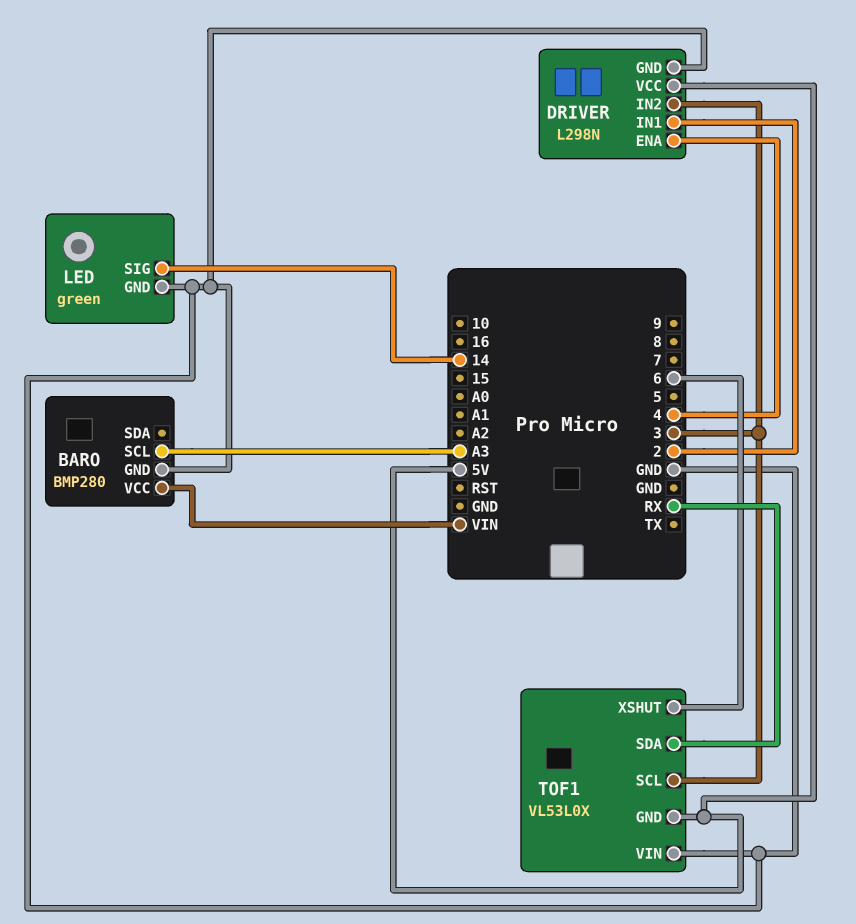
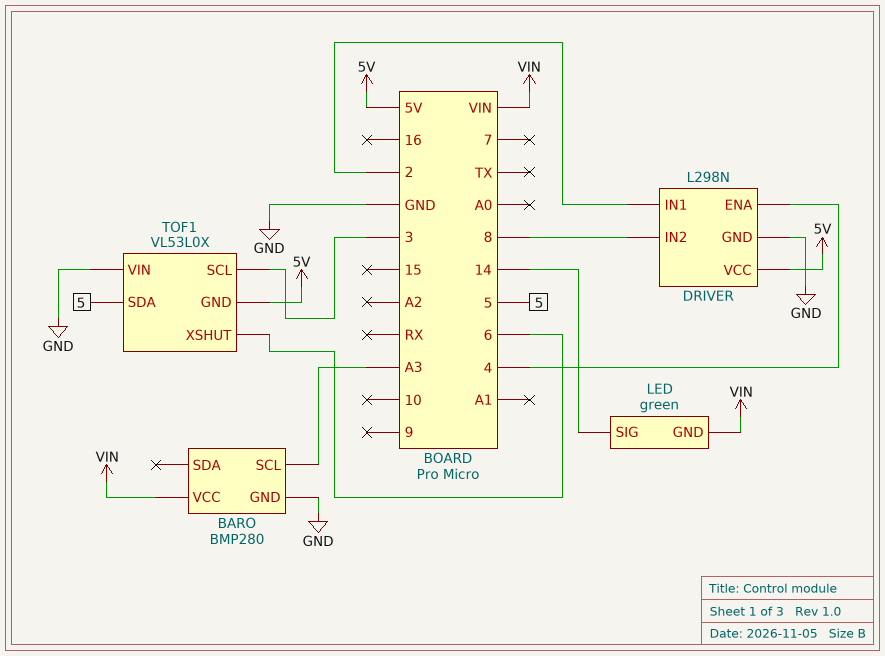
DRIVER pin IN2: 3 -> 8
LED pin GND: GND -> VIN
TOF1 pin SDA: RX -> 5

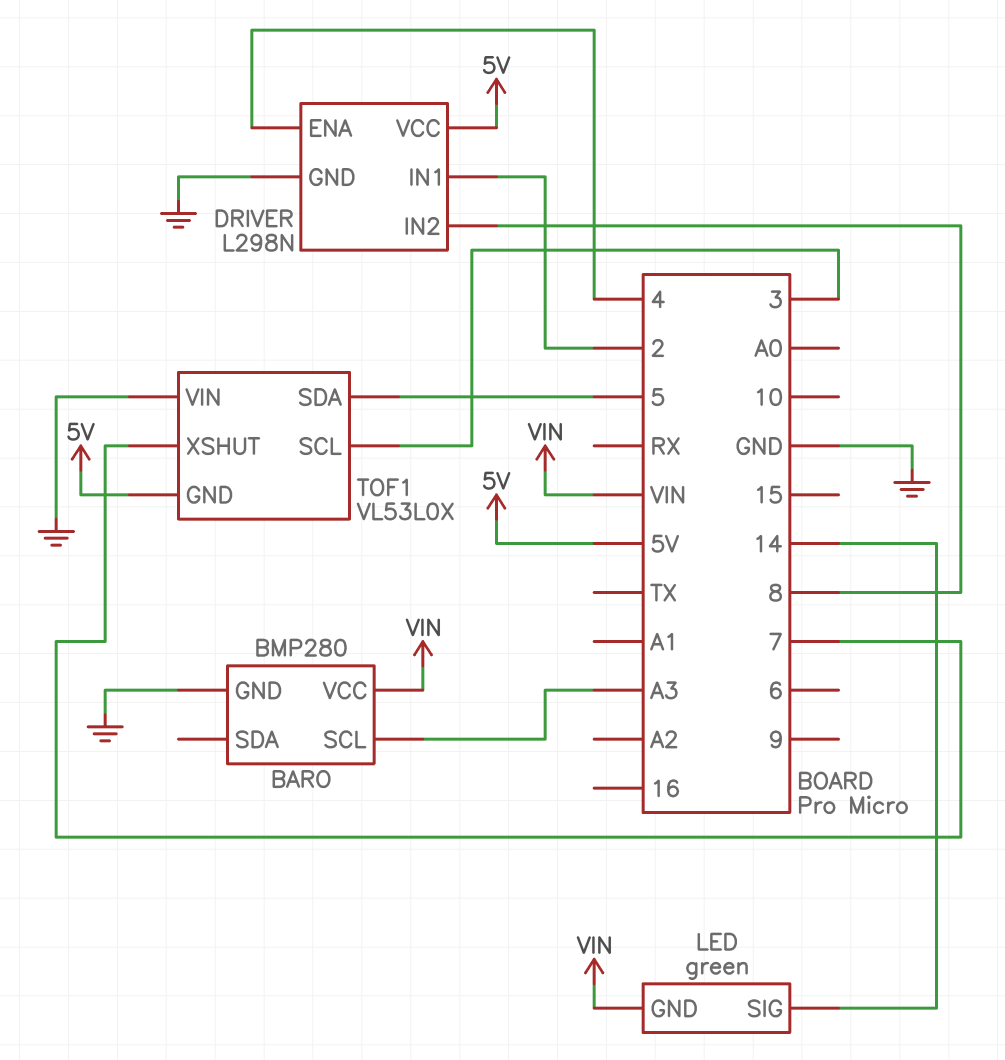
TOF1 pin XSHUT: 6 -> 7

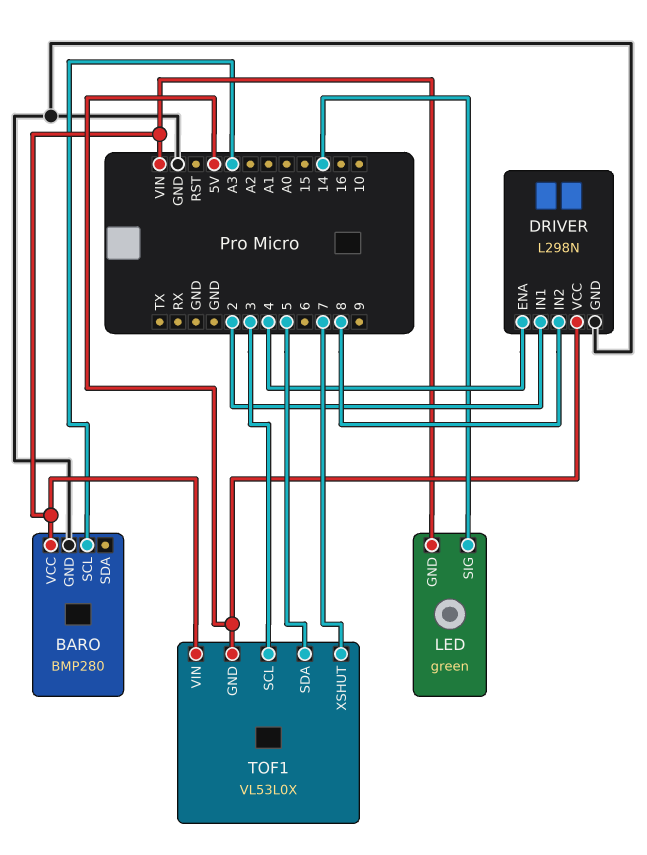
TOF1 pin VIN: GND -> VIN

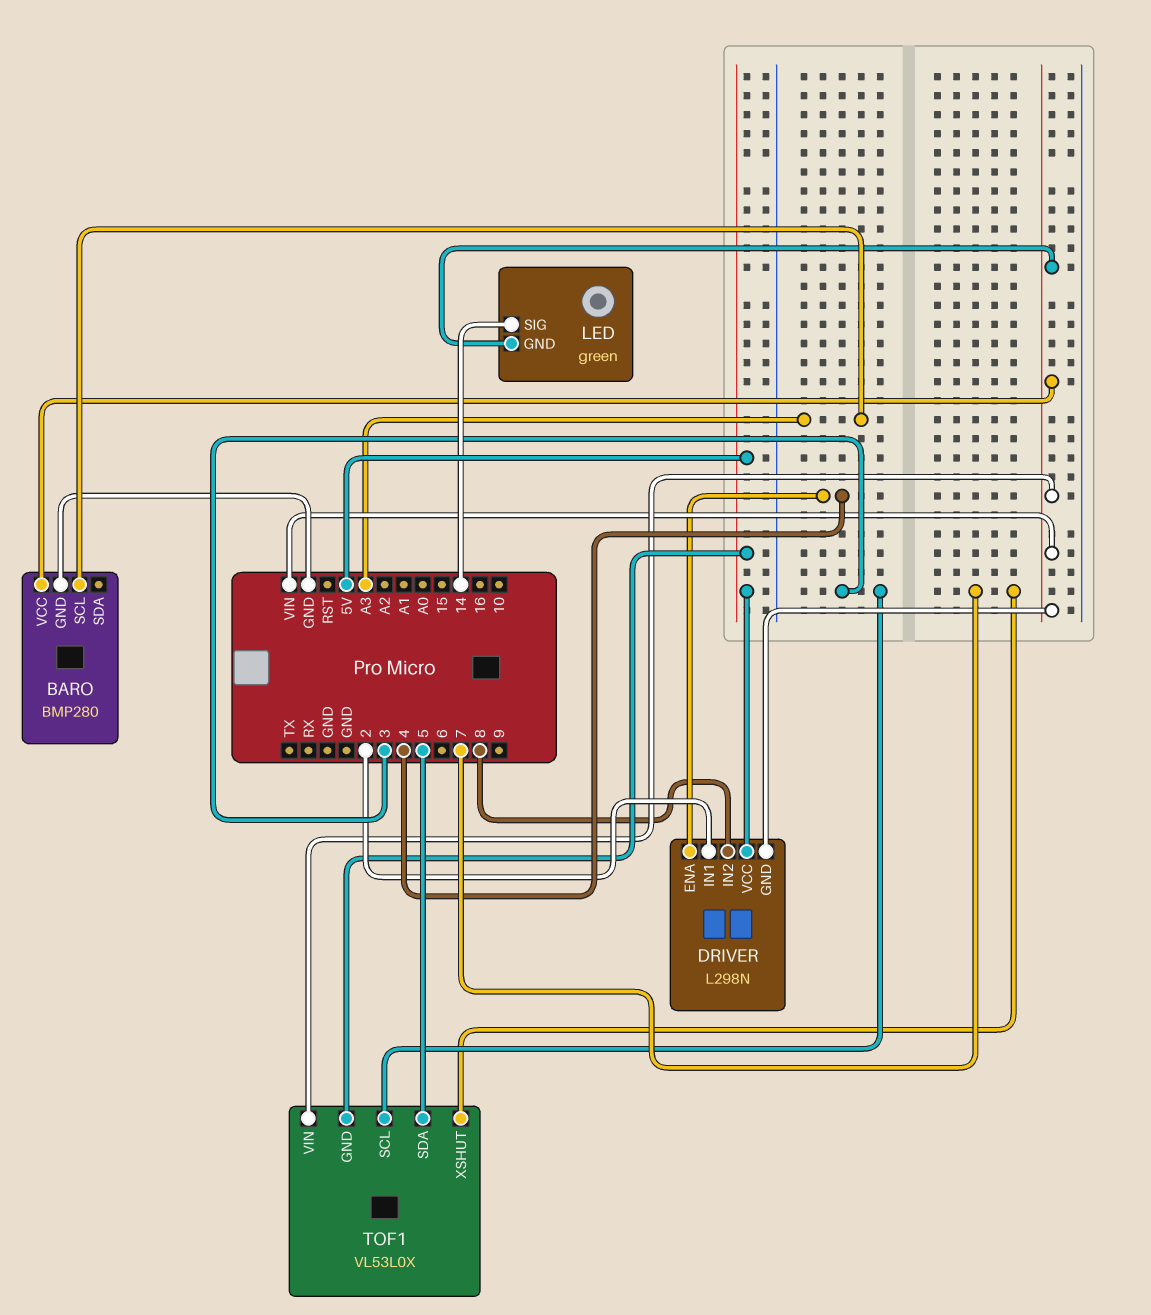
DRIVER pin GND: GND -> VIN

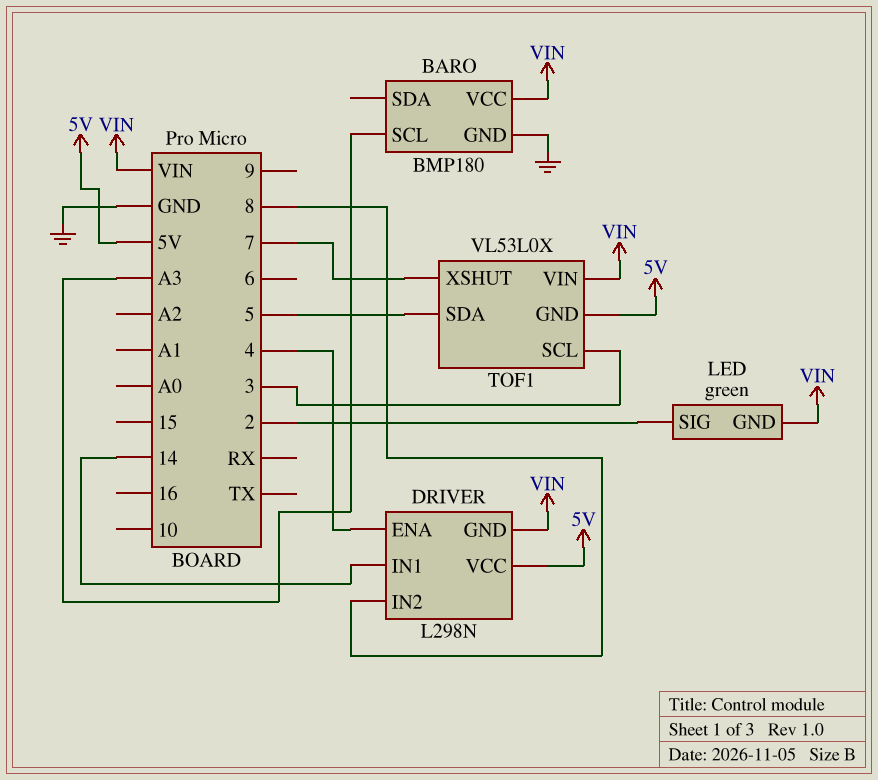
BARO: BMP280 -> BMP180
DRIVER pin IN1: 2 -> 14
LED pin SIG: 14 -> 2

